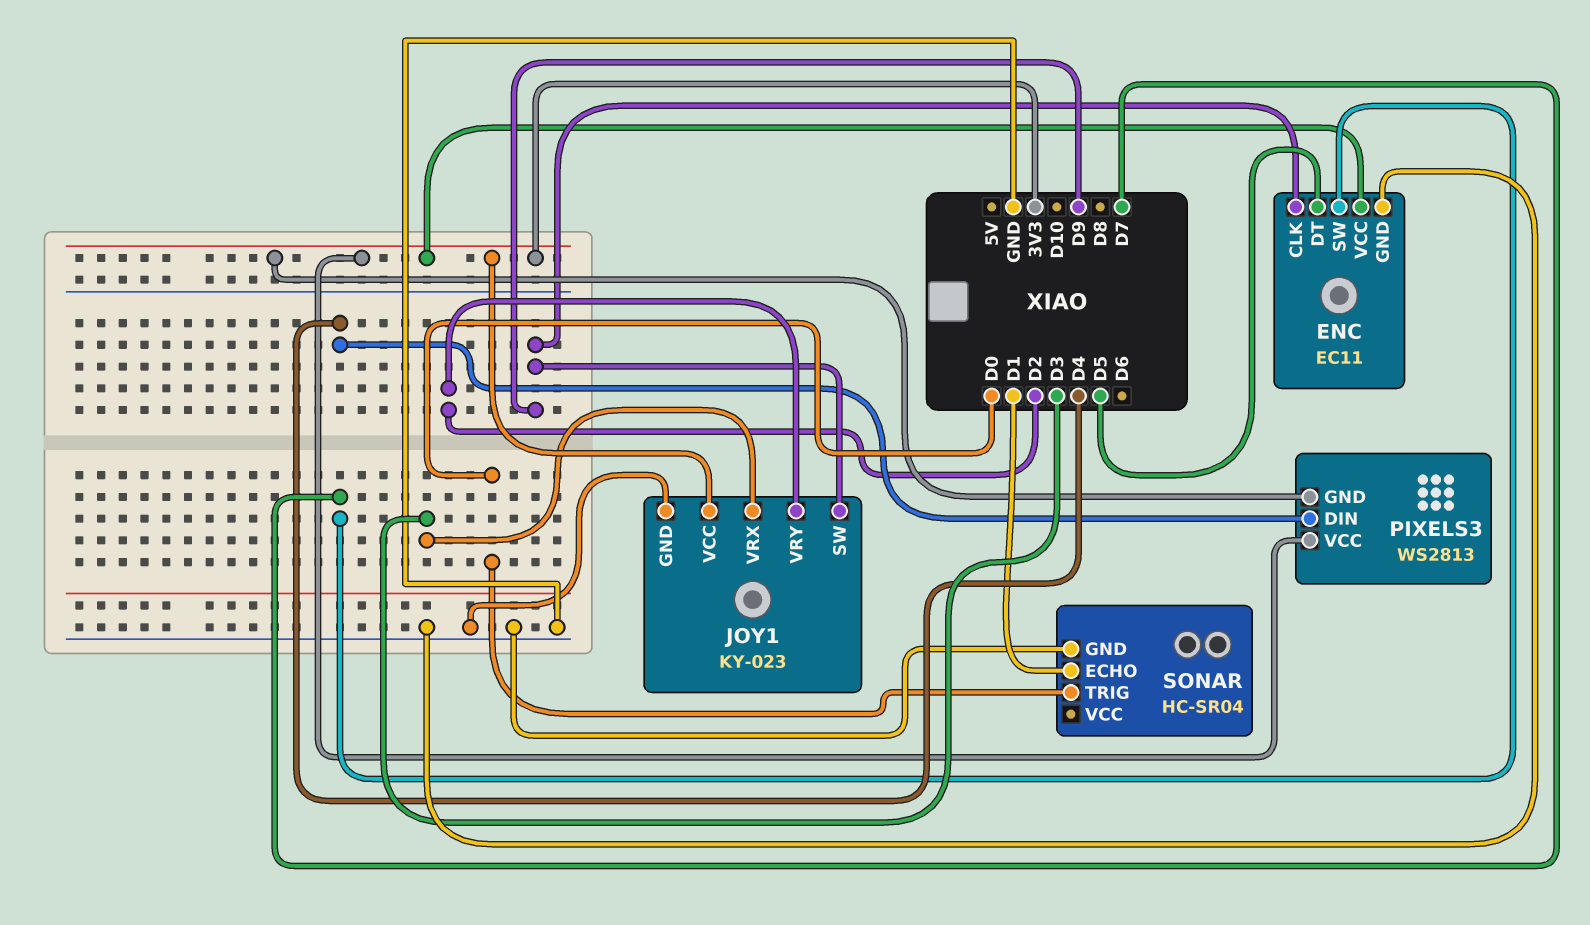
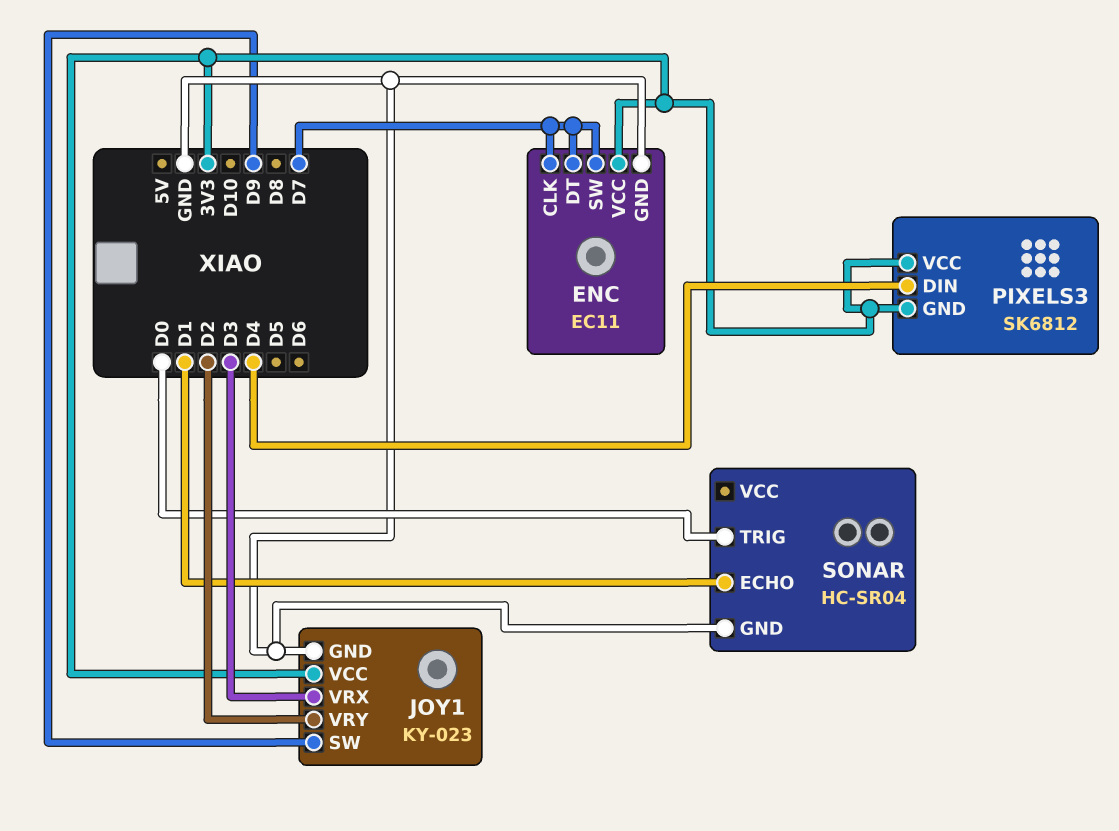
ENC pin CLK: D9 -> D7
ENC pin DT: D5 -> D7
PIXELS3: WS2813 -> SK6812

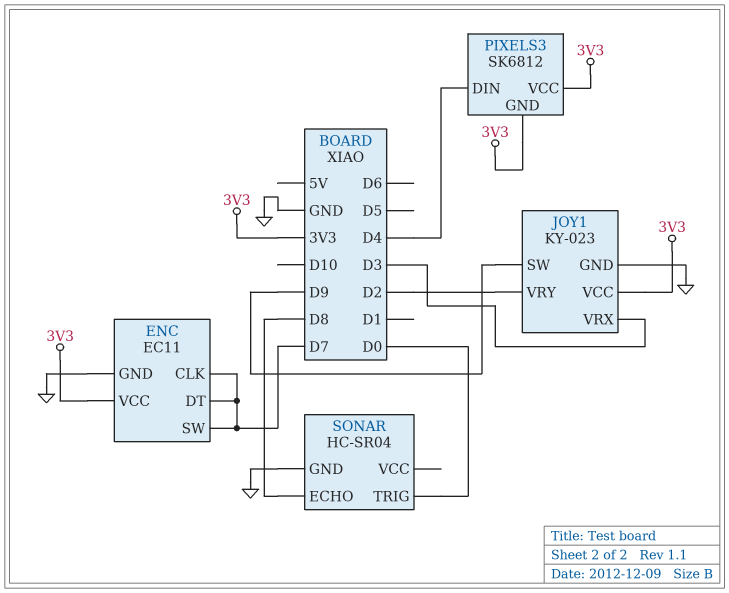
SONAR pin ECHO: D1 -> D8

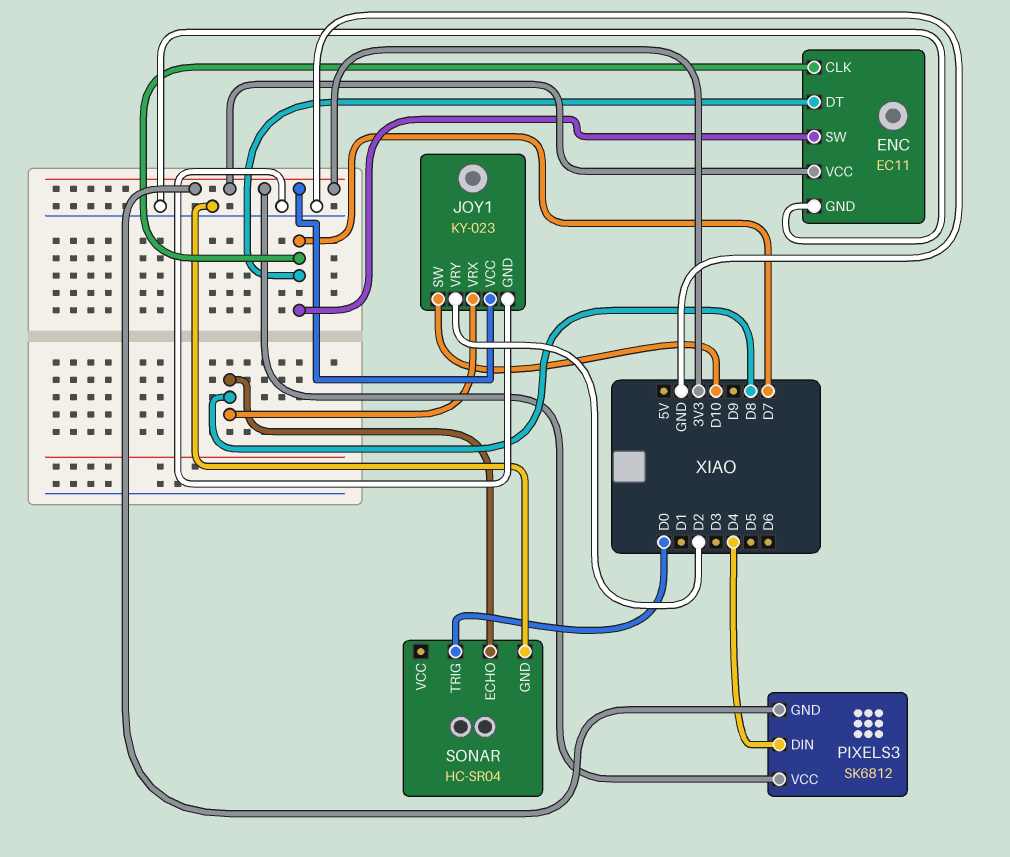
JOY1 pin SW: D9 -> D10
JOY1 pin VRX: D3 -> D8

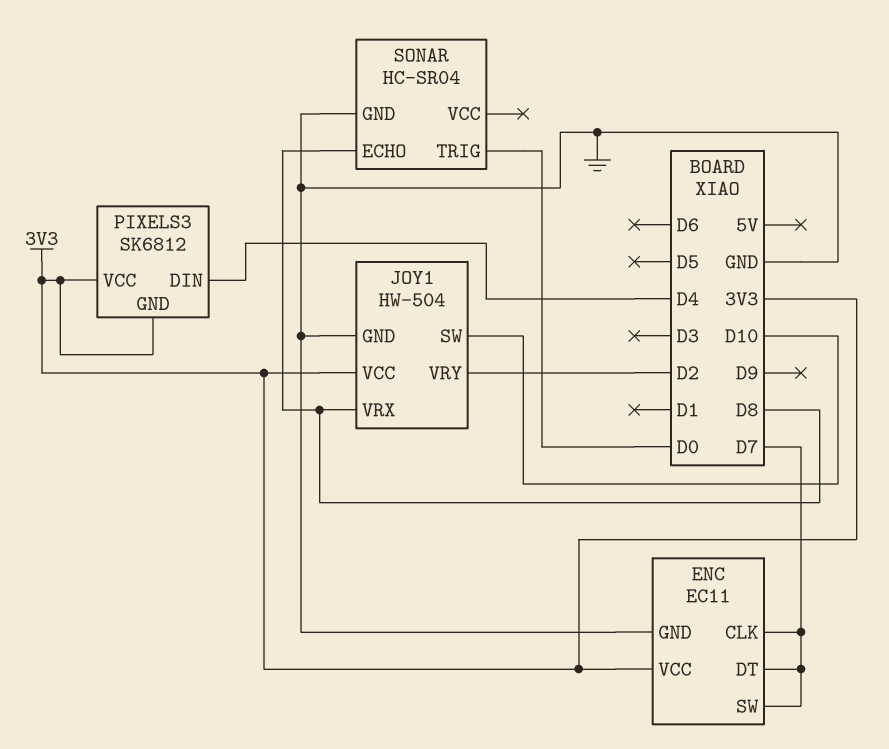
JOY1: KY-023 -> HW-504

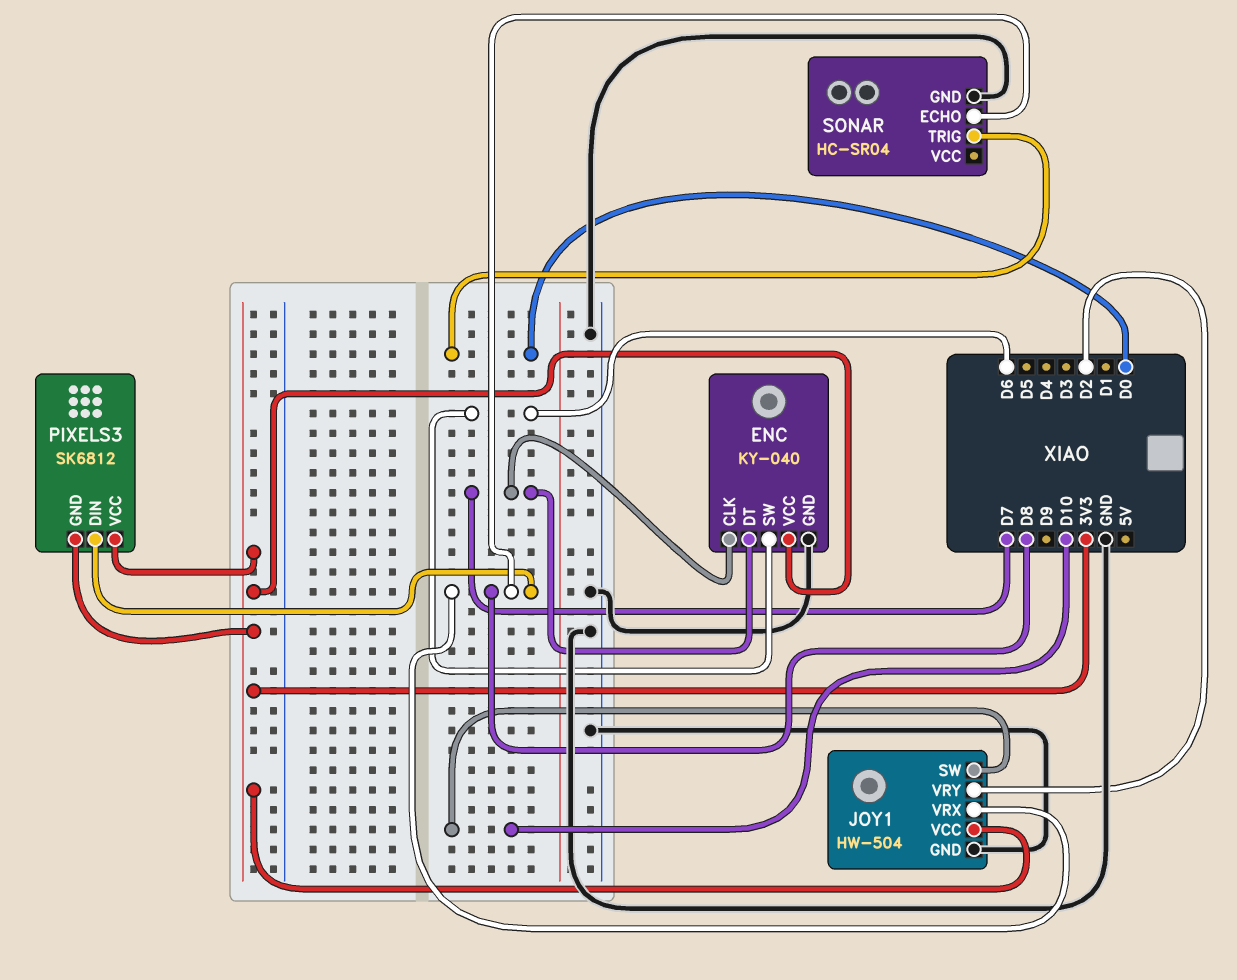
ENC: EC11 -> KY-040
ENC pin SW: D7 -> D6
PIXELS3 pin DIN: D4 -> D8

